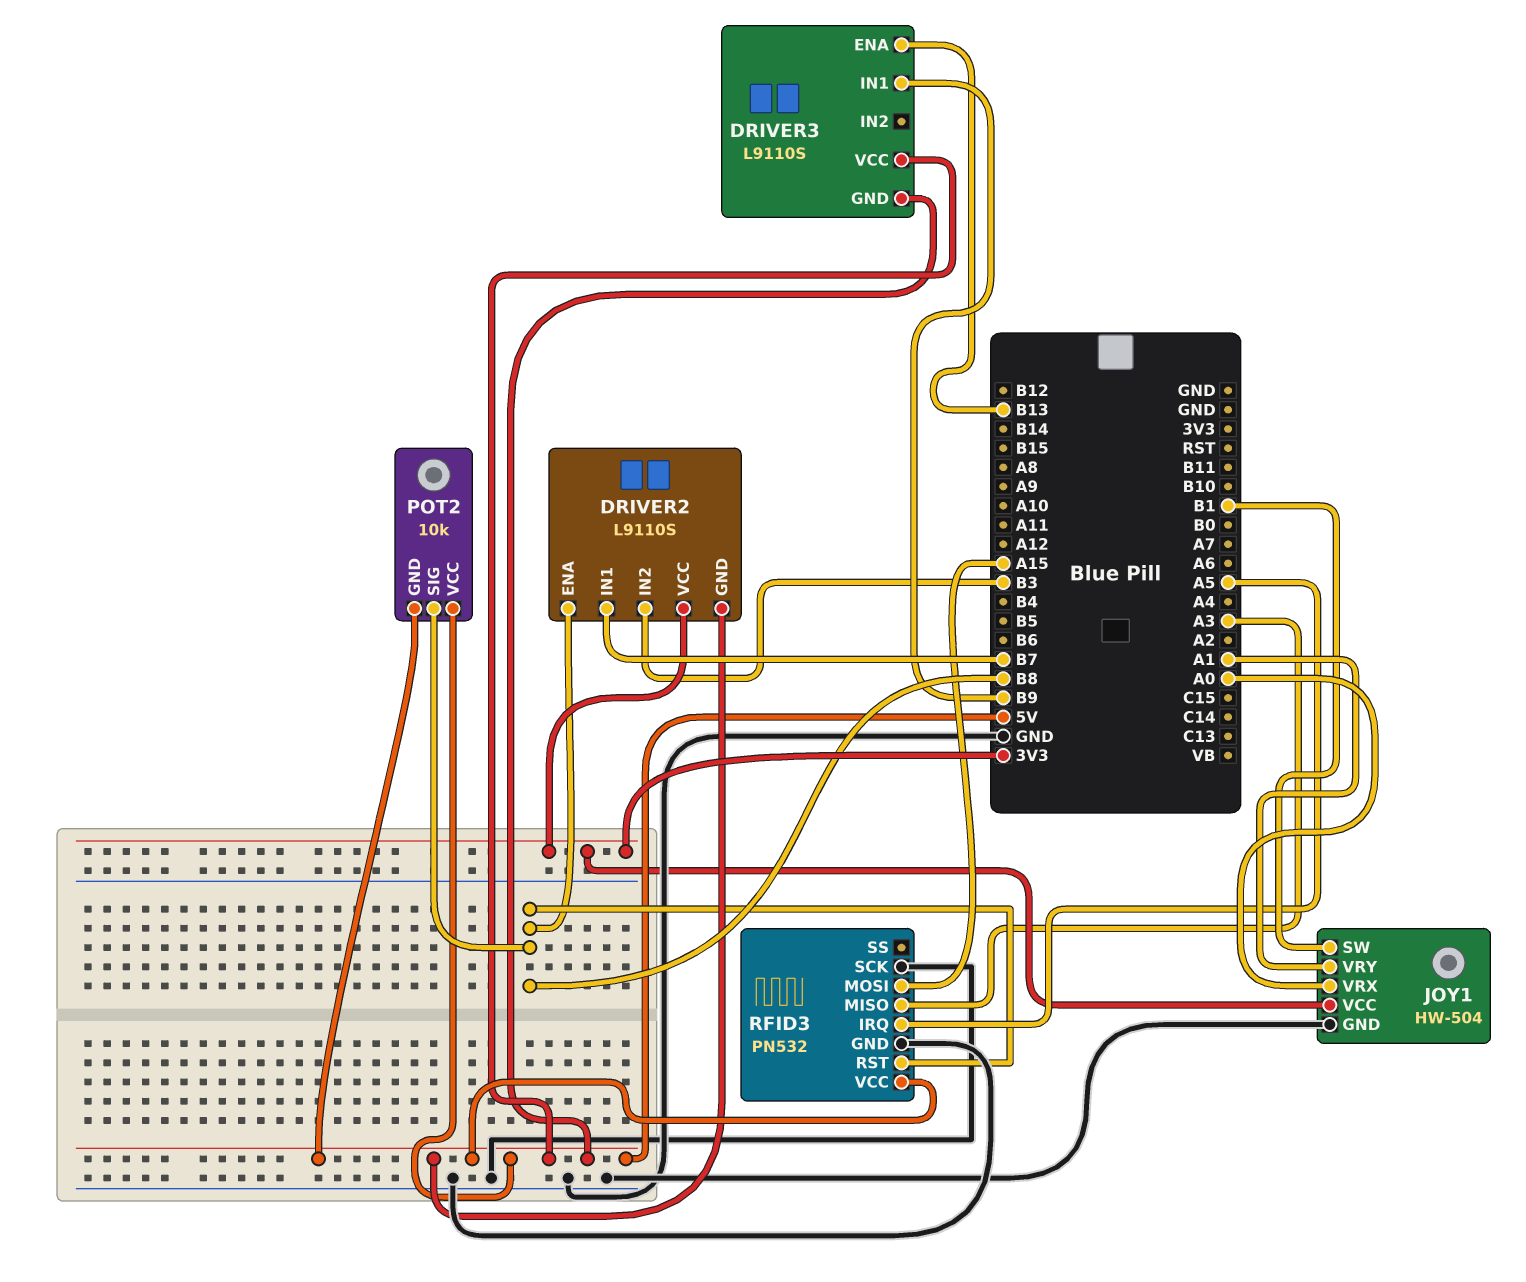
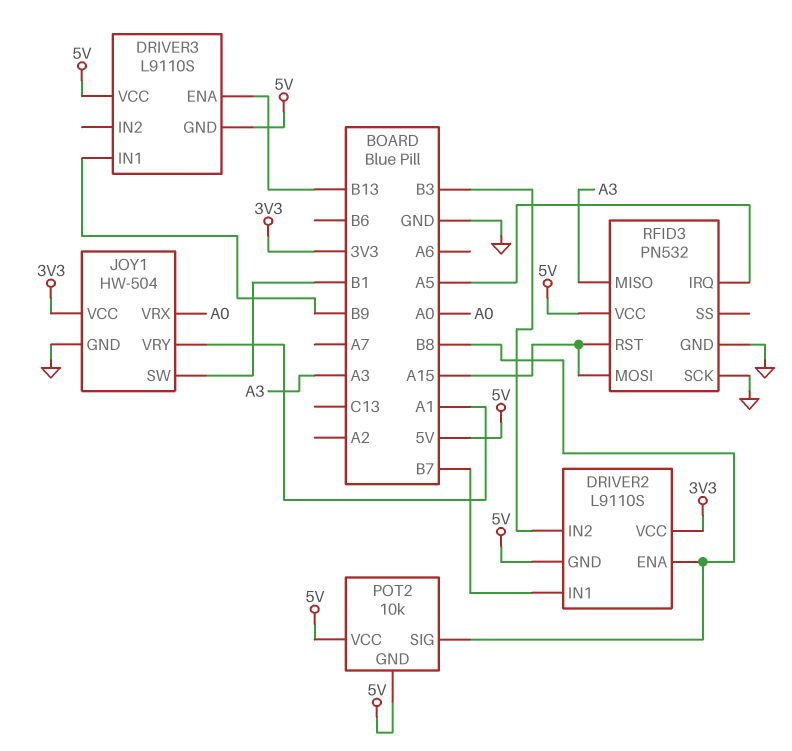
RFID3 pin RST: B8 -> A15

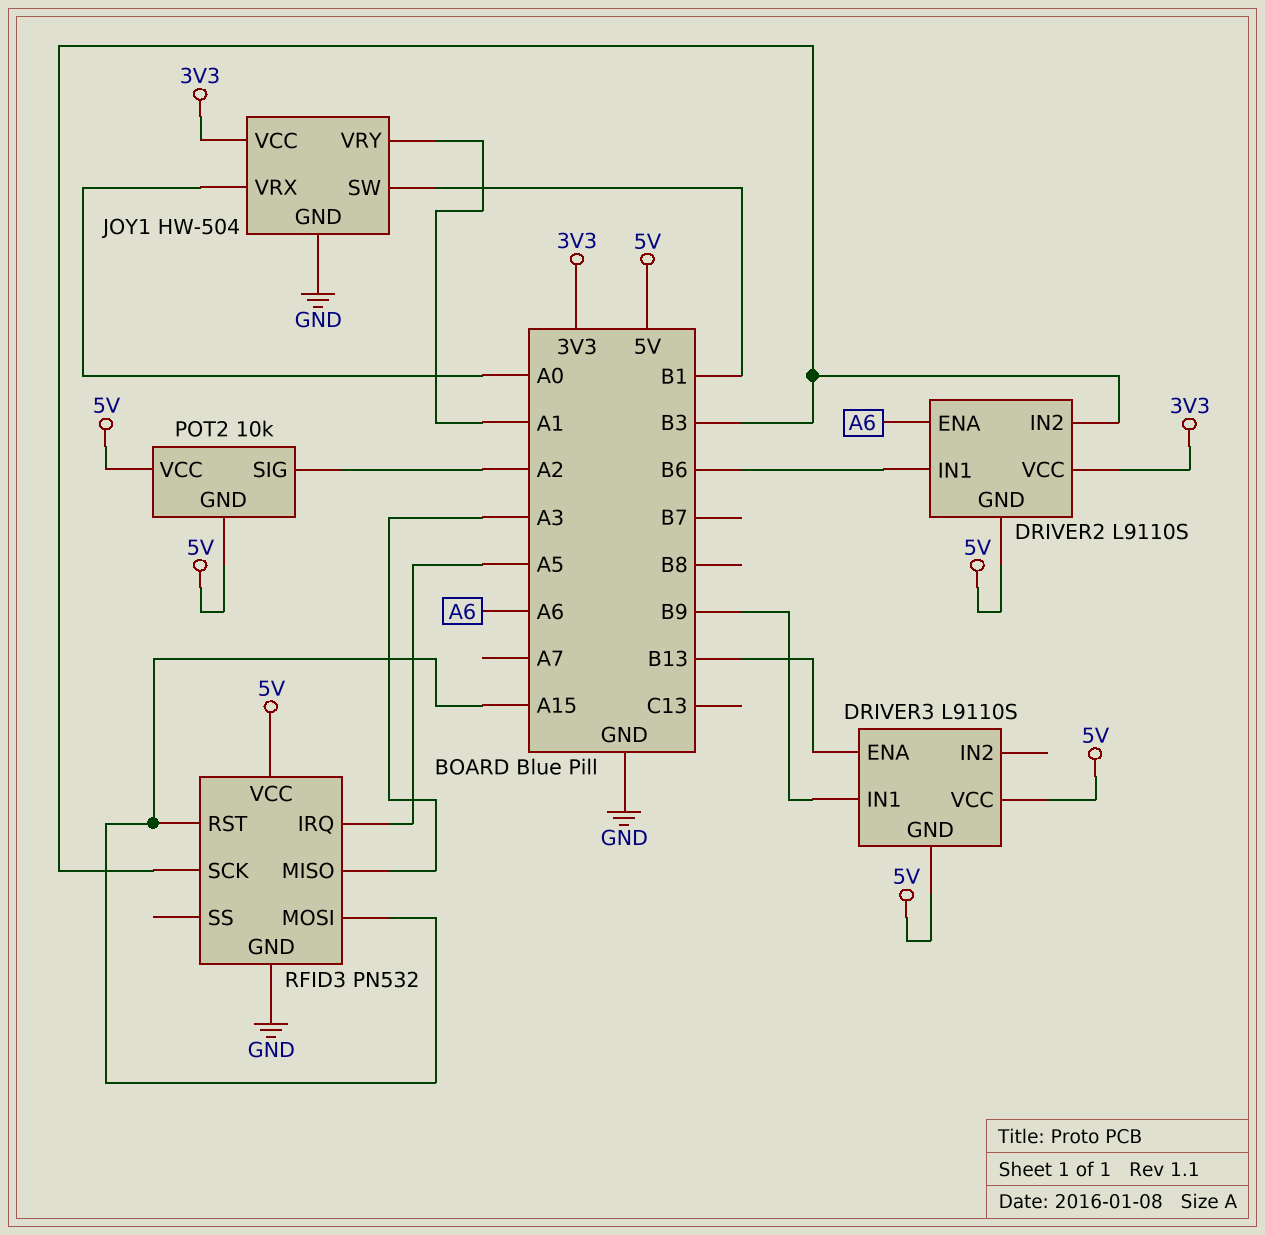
DRIVER2 pin ENA: B8 -> A6
DRIVER2 pin IN1: B7 -> B6
POT2 pin SIG: B8 -> A2
RFID3 pin SCK: GND -> B3

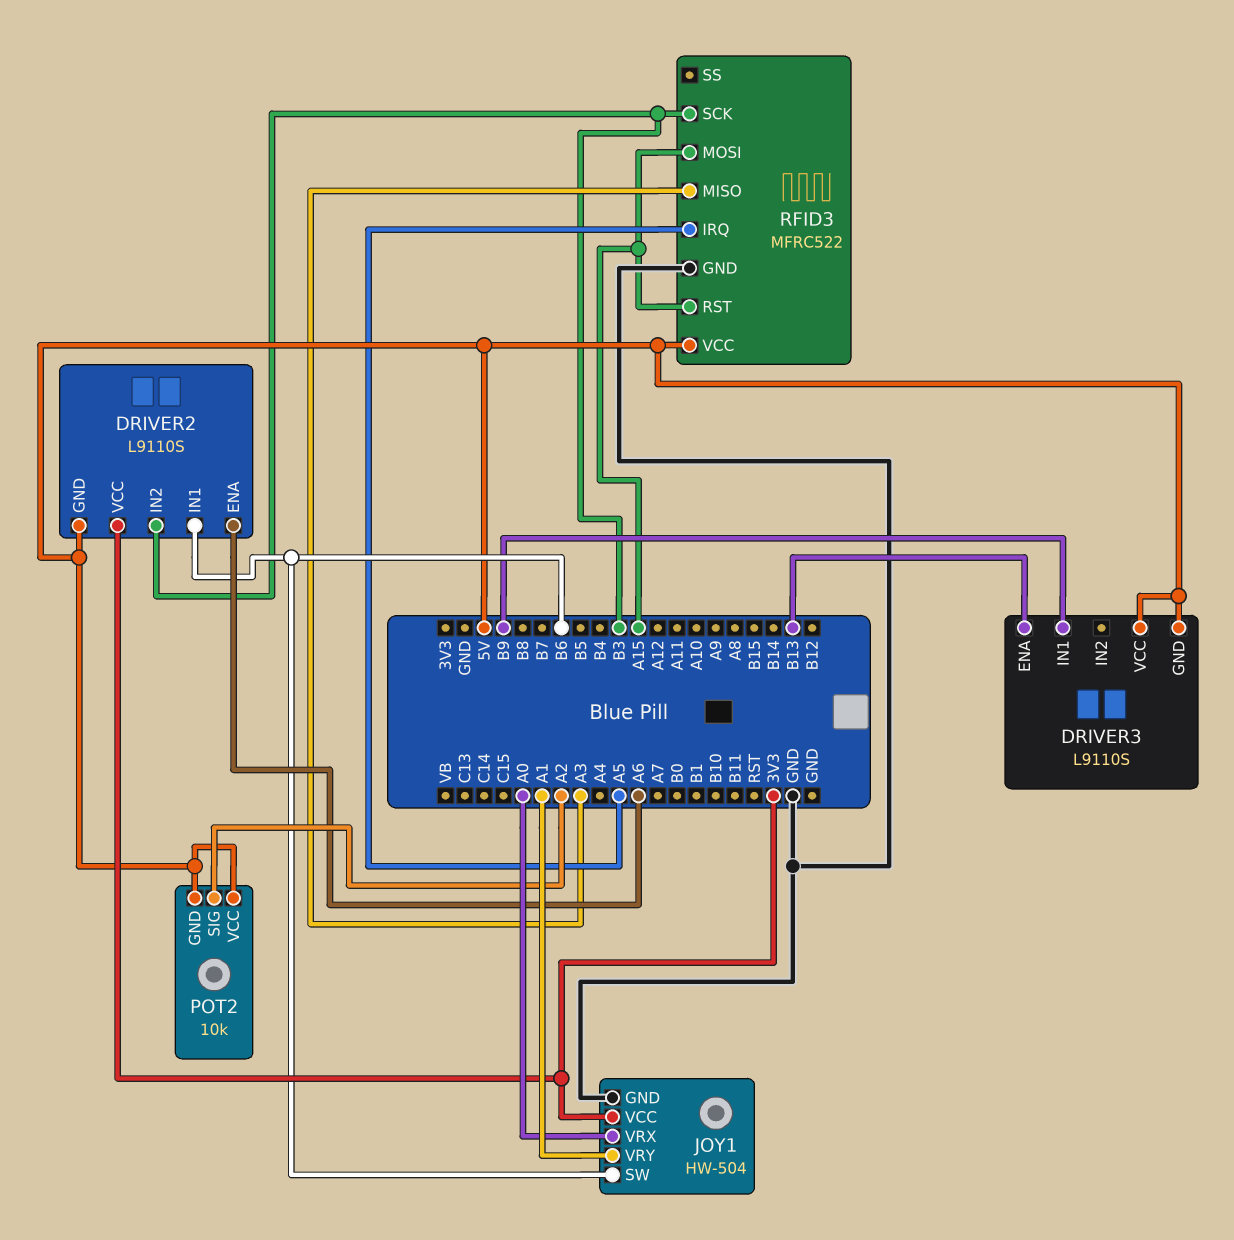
JOY1 pin SW: B1 -> B6
RFID3: PN532 -> MFRC522

